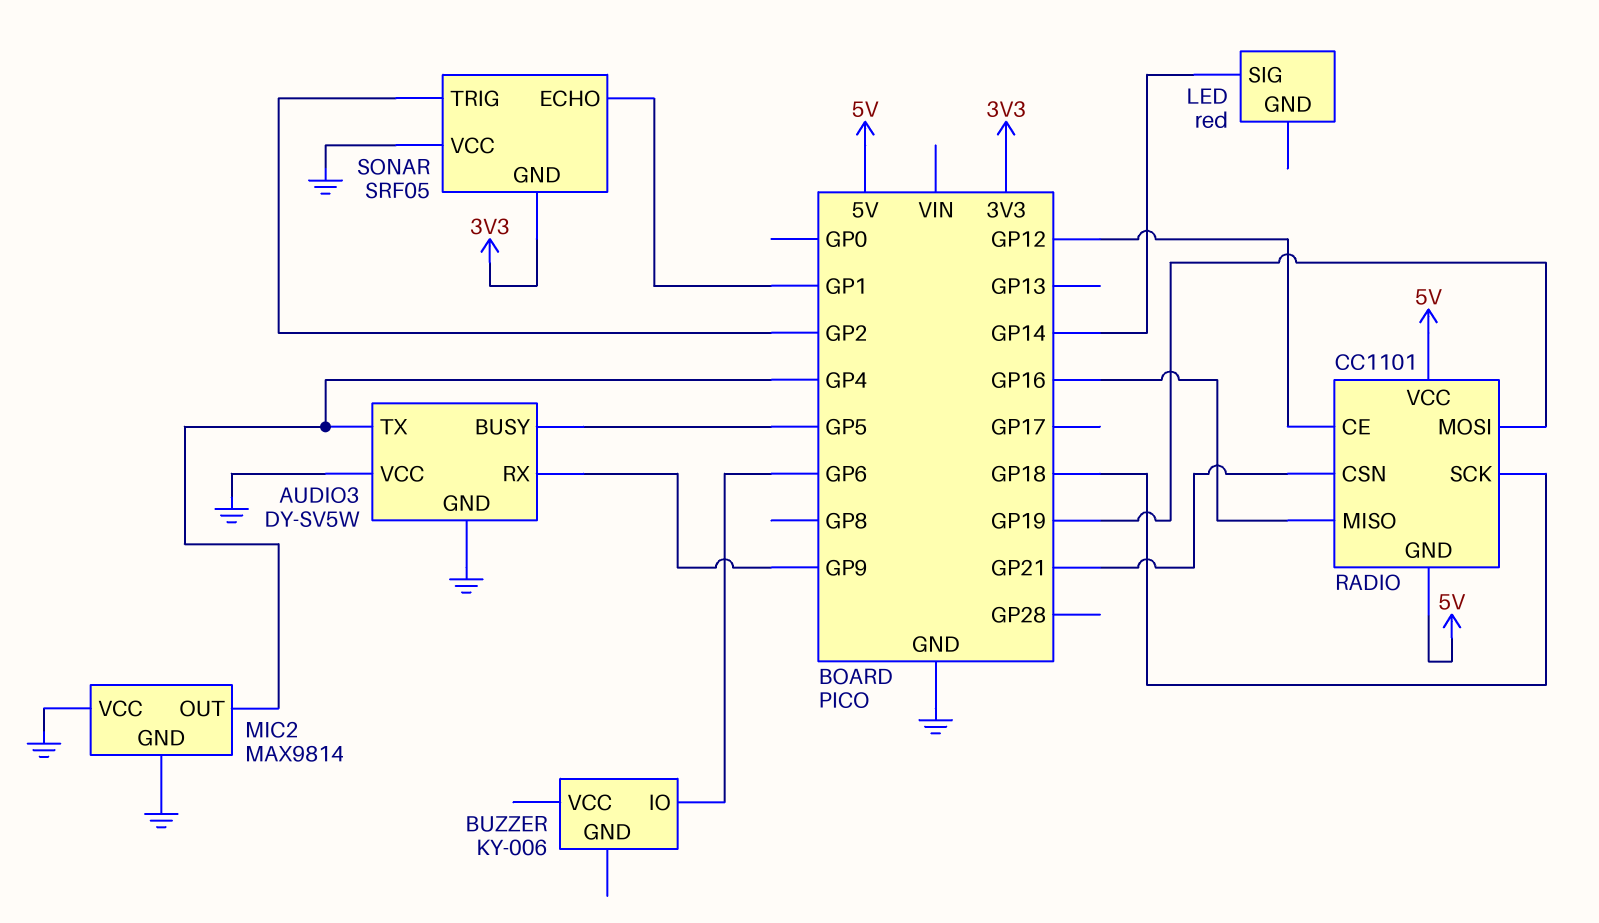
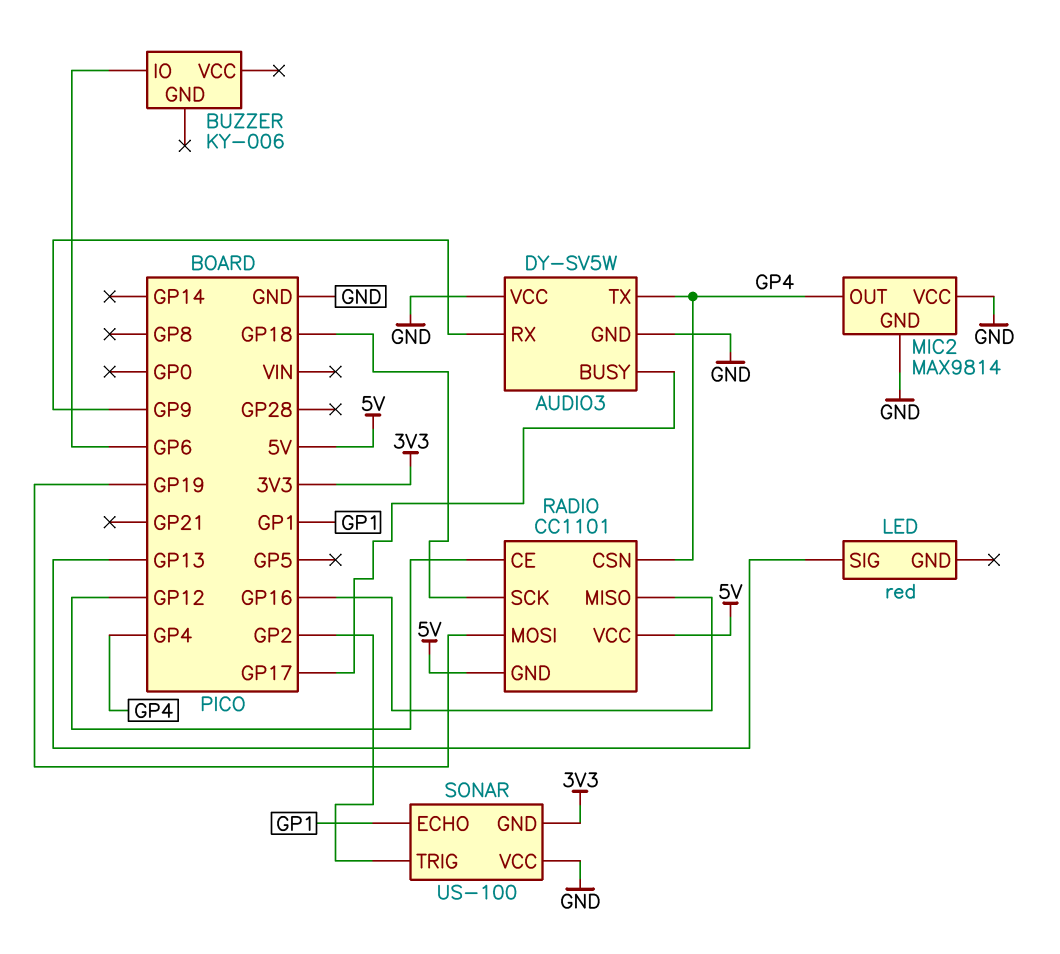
AUDIO3 pin BUSY: GP5 -> GP17
LED pin SIG: GP14 -> GP13
RADIO pin CSN: GP21 -> GP4
SONAR: SRF05 -> US-100

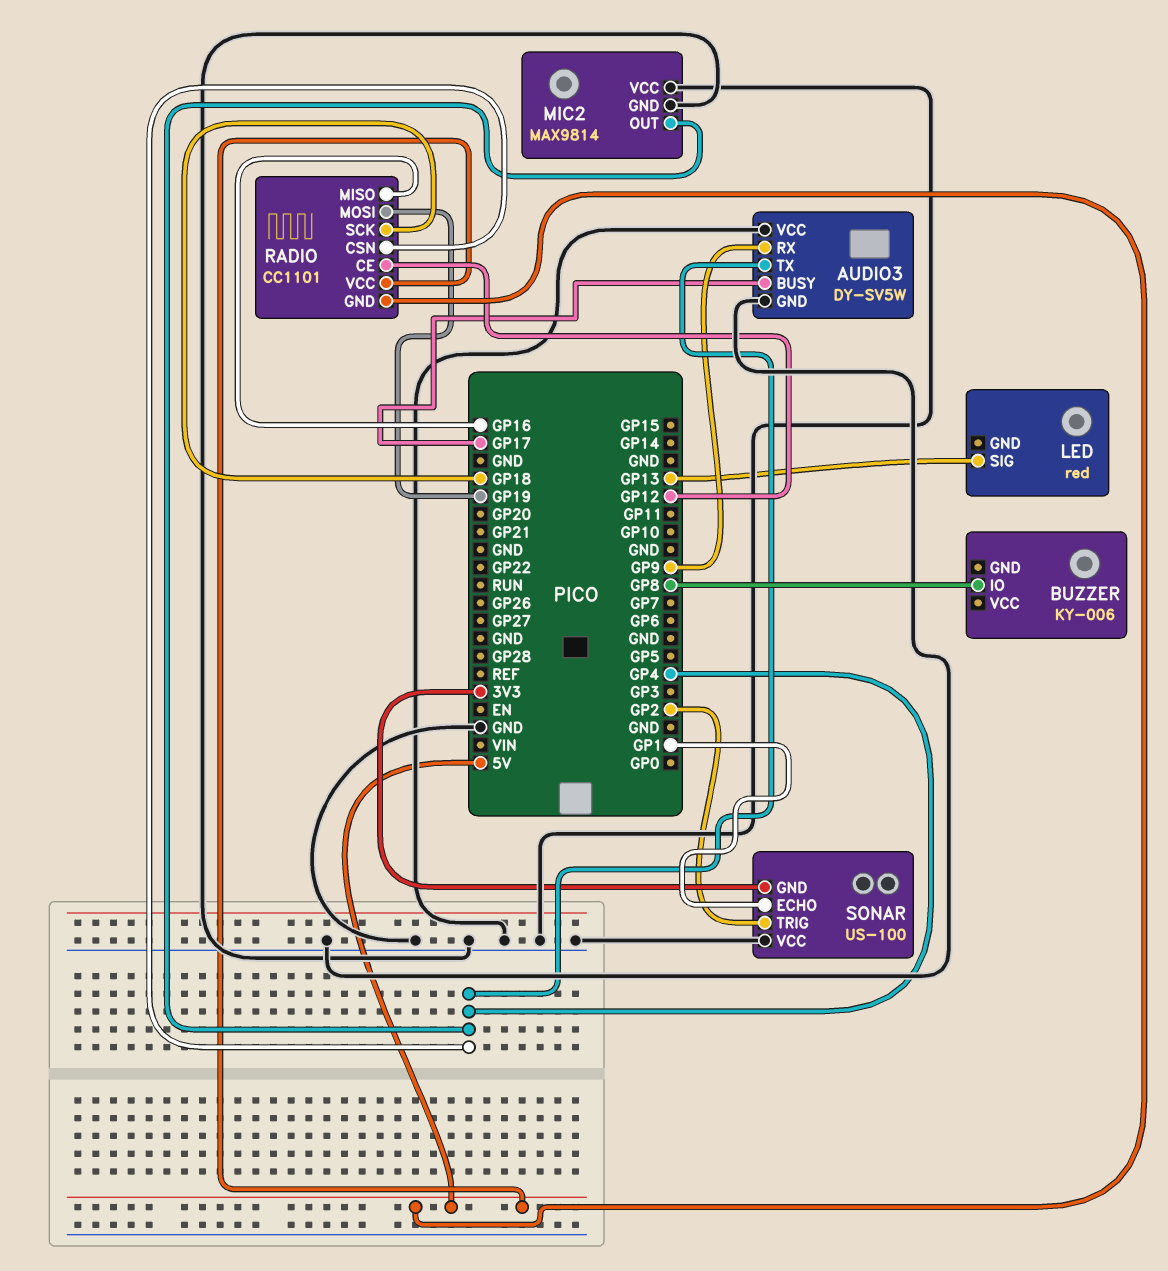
BUZZER pin IO: GP6 -> GP8

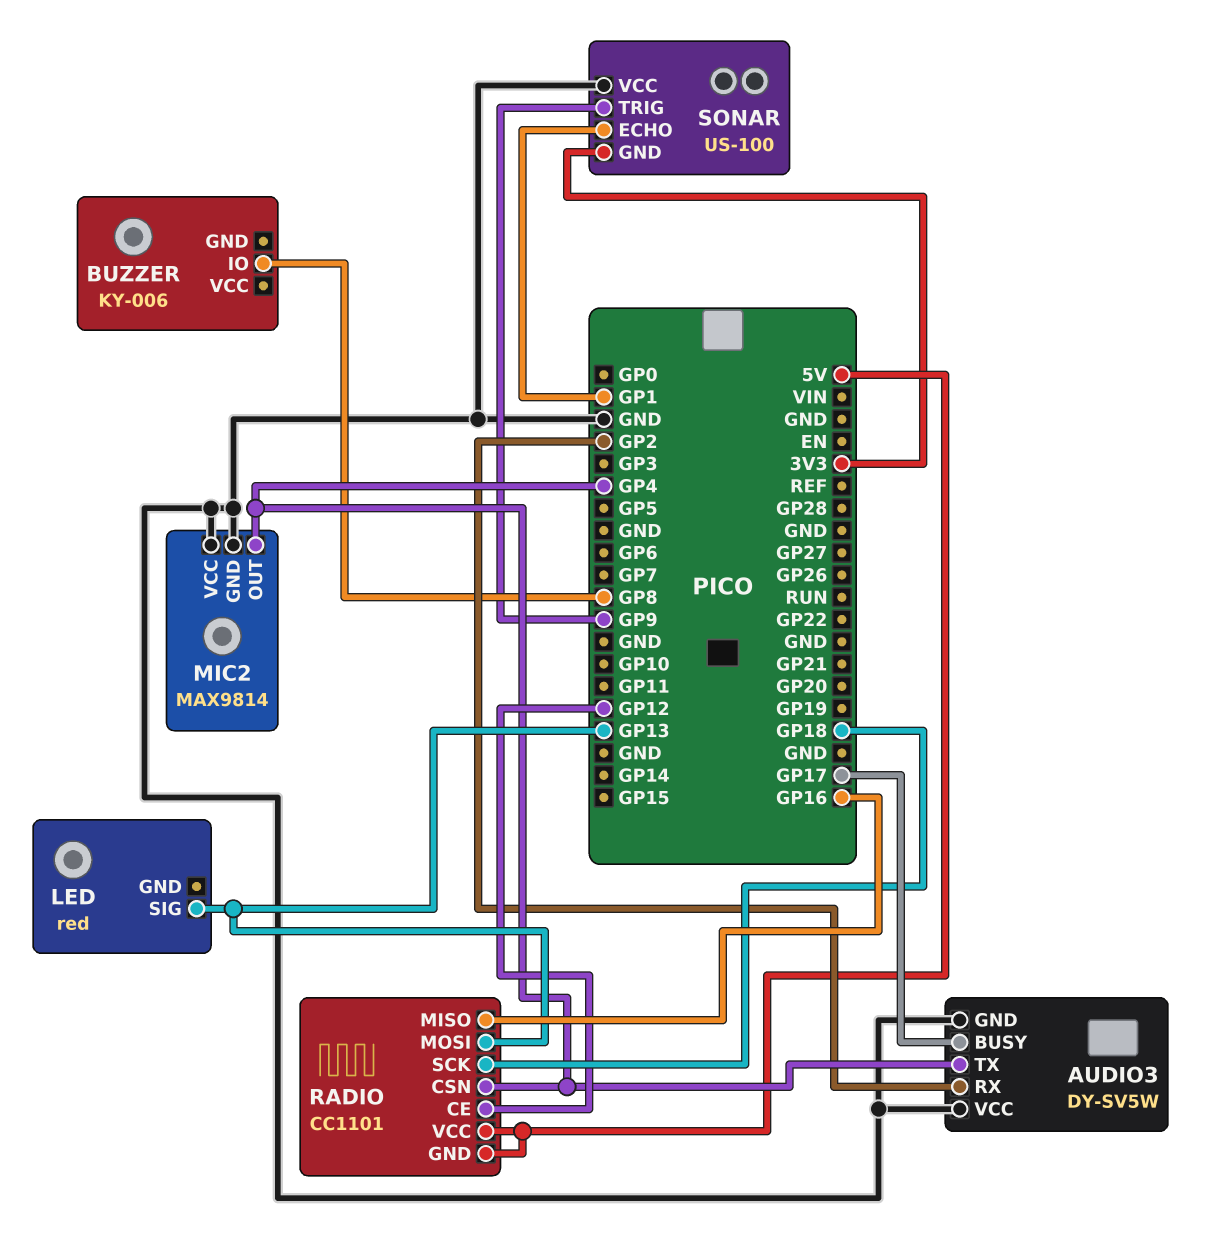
AUDIO3 pin RX: GP9 -> GP2
RADIO pin MOSI: GP19 -> GP13
SONAR pin TRIG: GP2 -> GP9

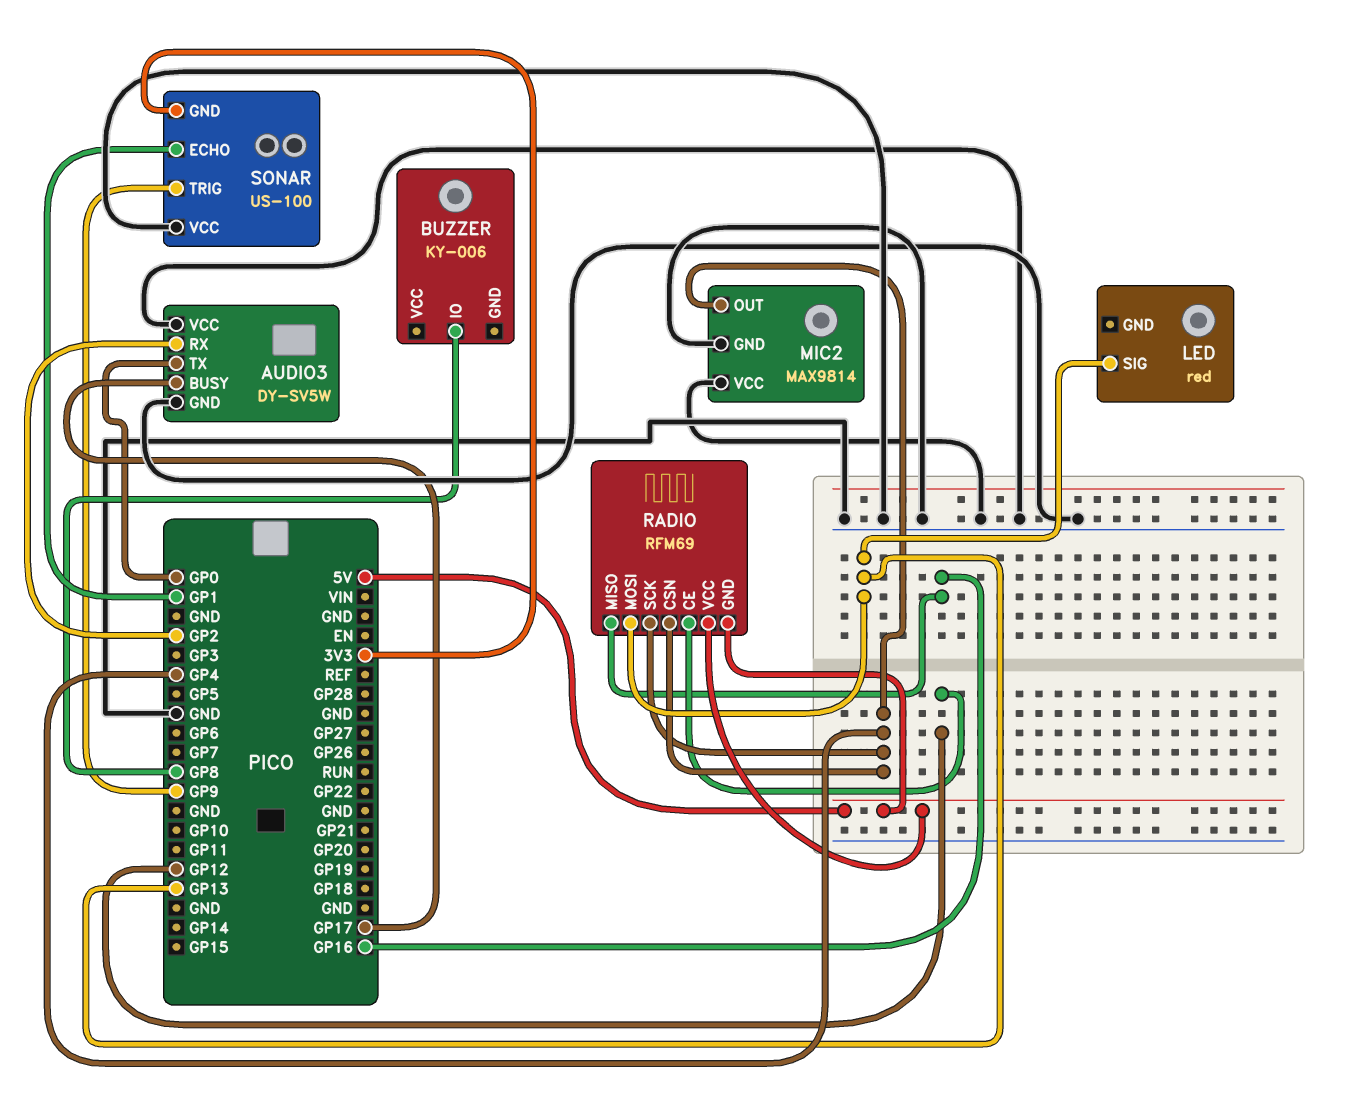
AUDIO3 pin TX: GP4 -> GP0
RADIO: CC1101 -> RFM69
RADIO pin SCK: GP18 -> GP4

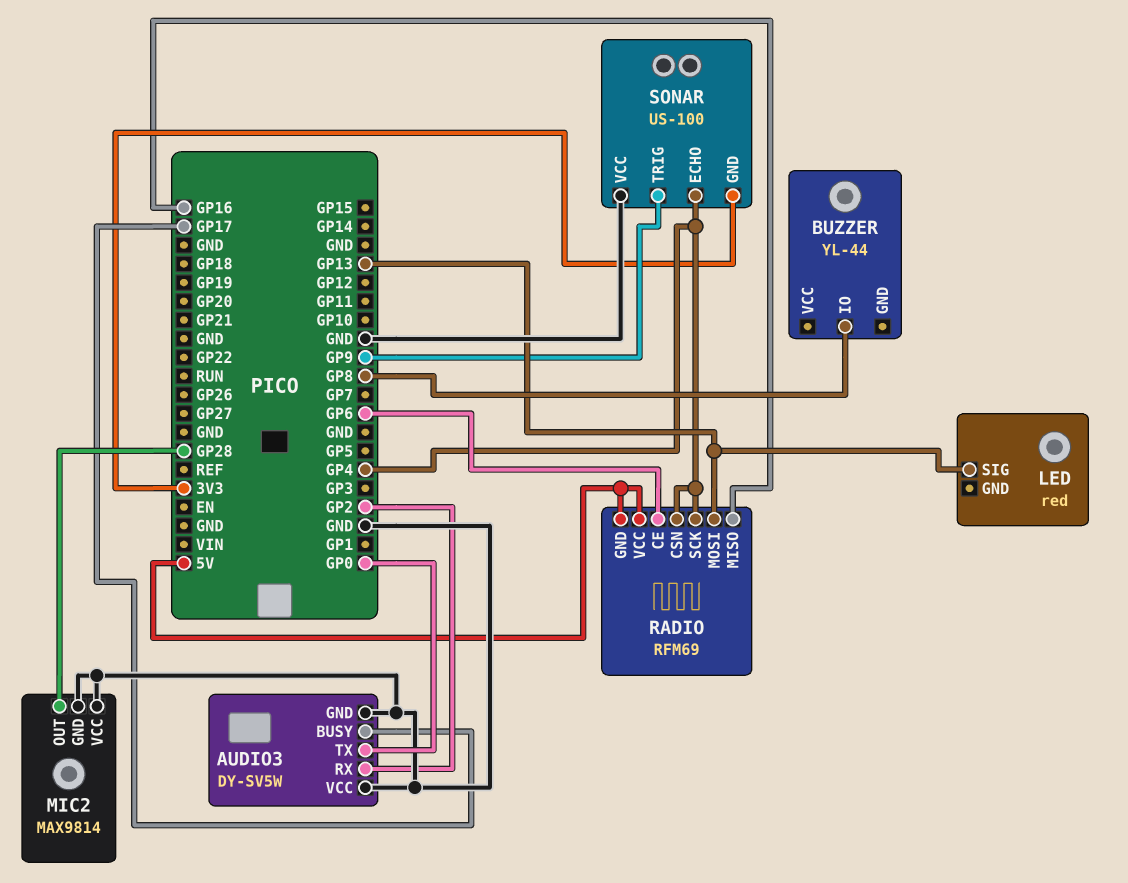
BUZZER: KY-006 -> YL-44
MIC2 pin OUT: GP4 -> GP28
RADIO pin CE: GP12 -> GP6
SONAR pin ECHO: GP1 -> GP4

